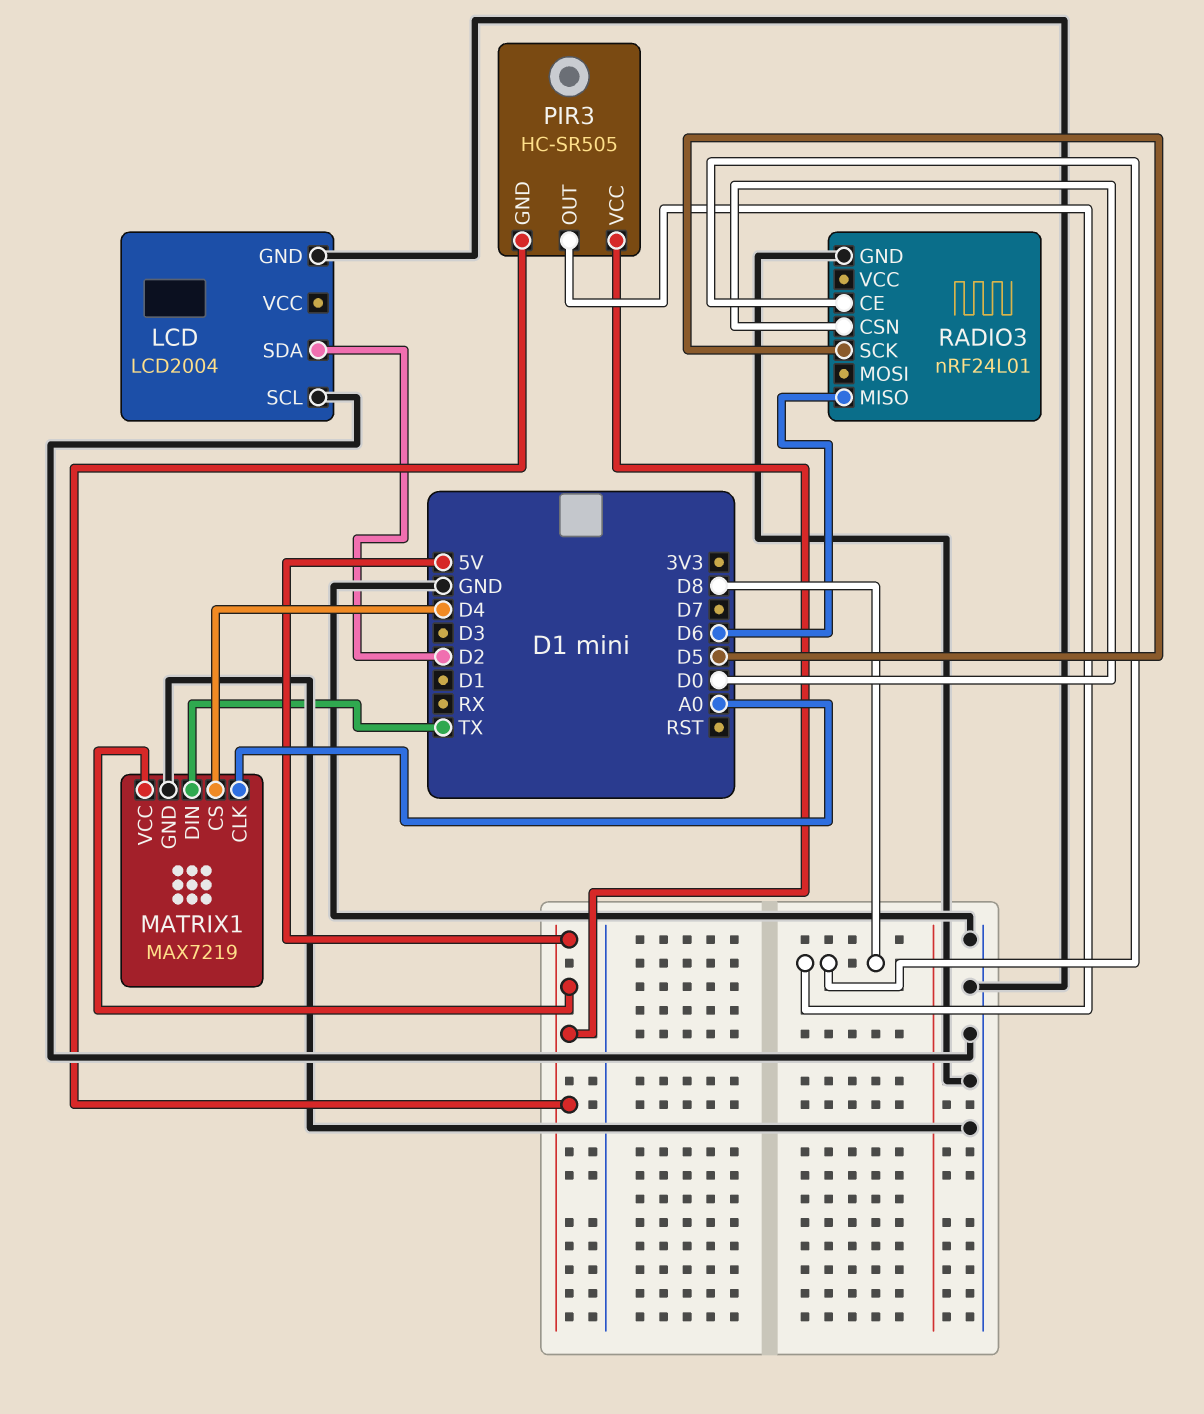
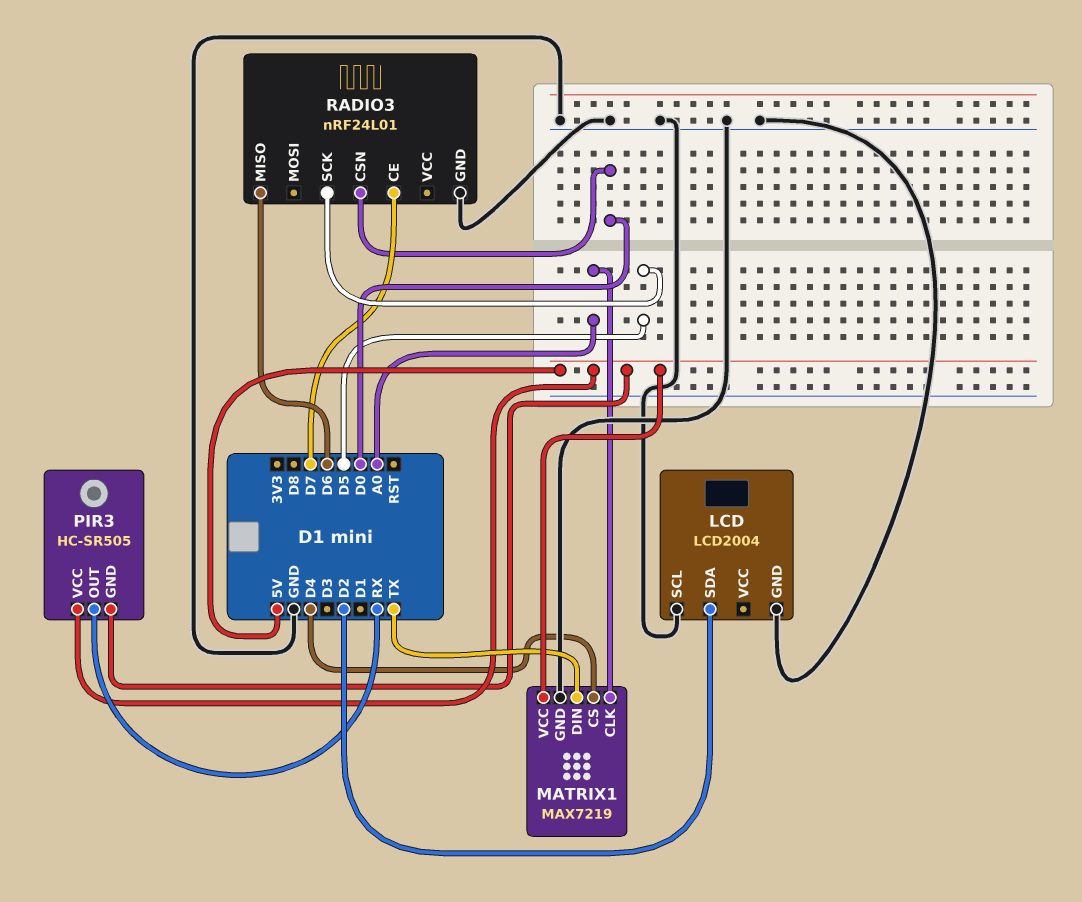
PIR3 pin OUT: D8 -> RX
RADIO3 pin CE: D8 -> D7

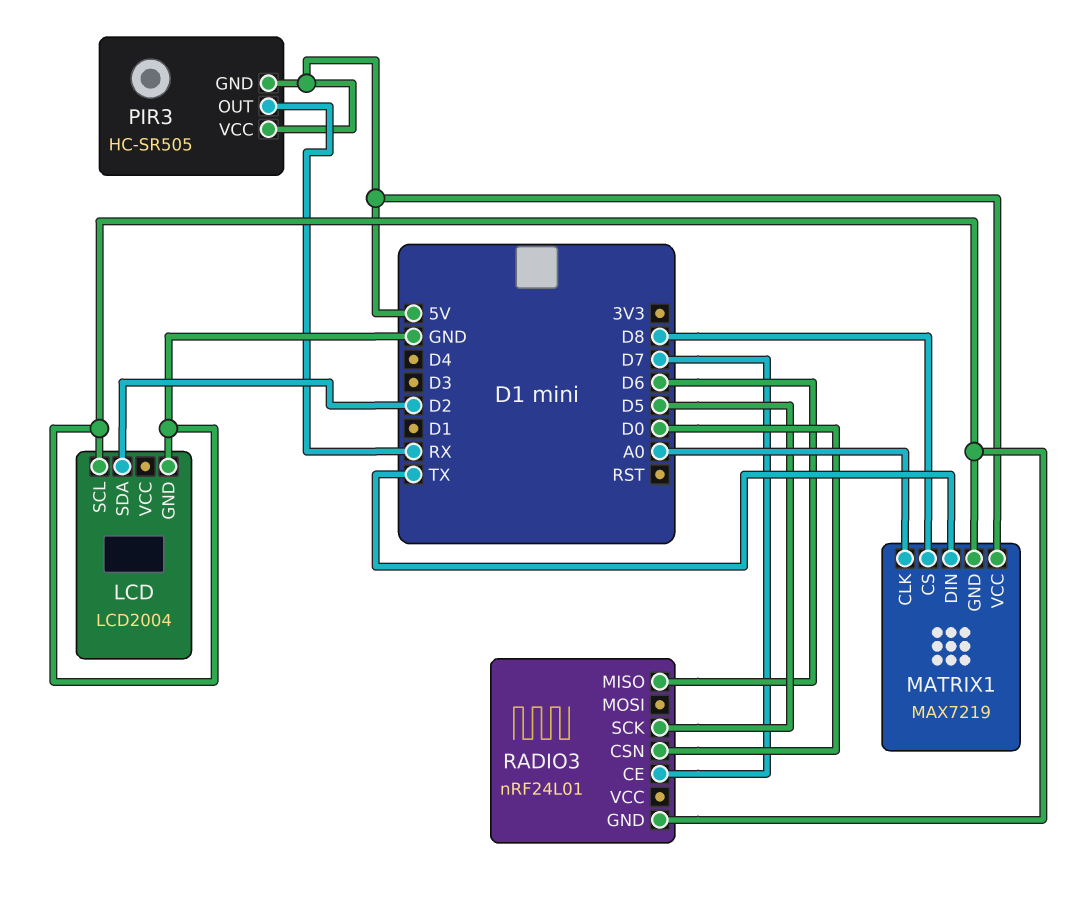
MATRIX1 pin CS: D4 -> D8

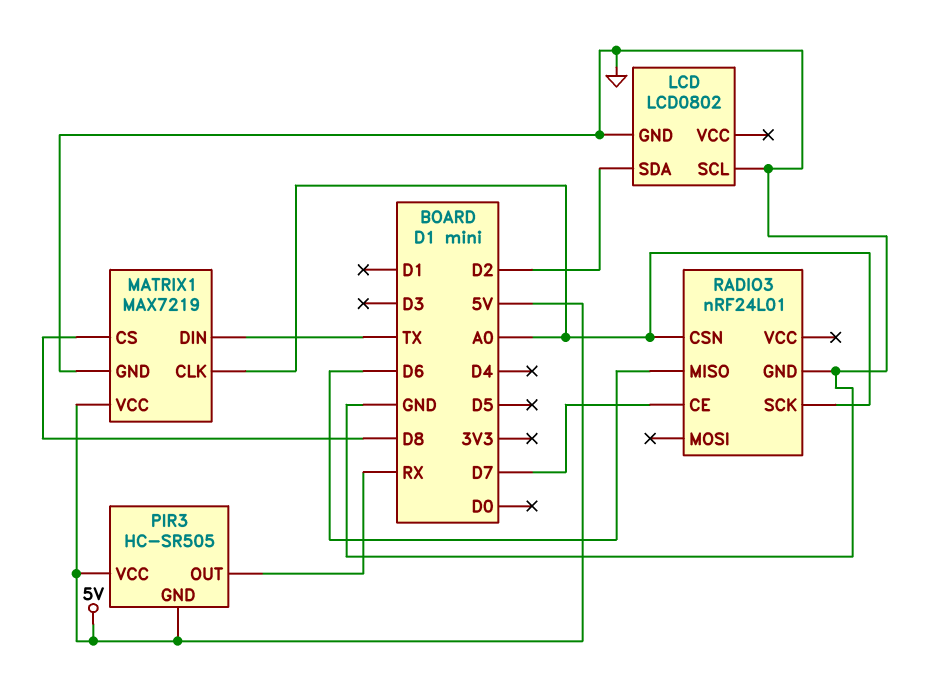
LCD: LCD2004 -> LCD0802
RADIO3 pin CSN: D0 -> A0
RADIO3 pin SCK: D5 -> A0

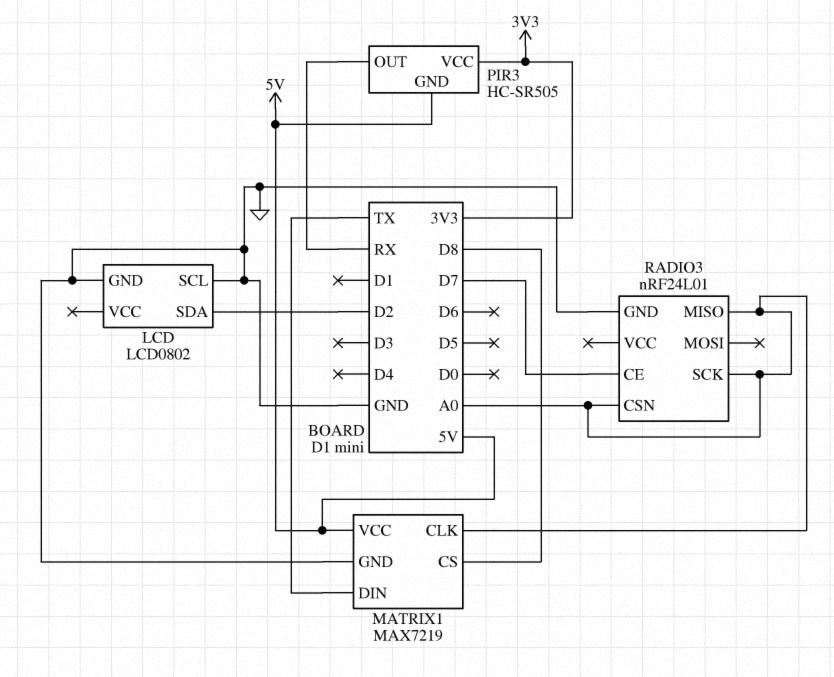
PIR3 pin VCC: 5V -> 3V3
RADIO3 pin MISO: D6 -> A0

